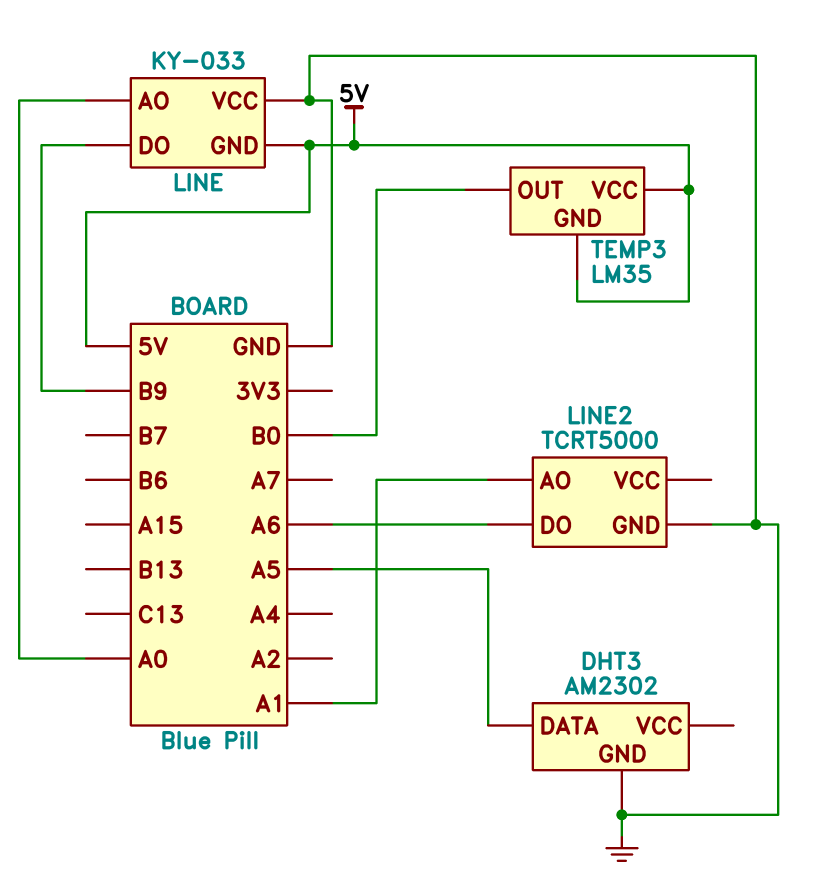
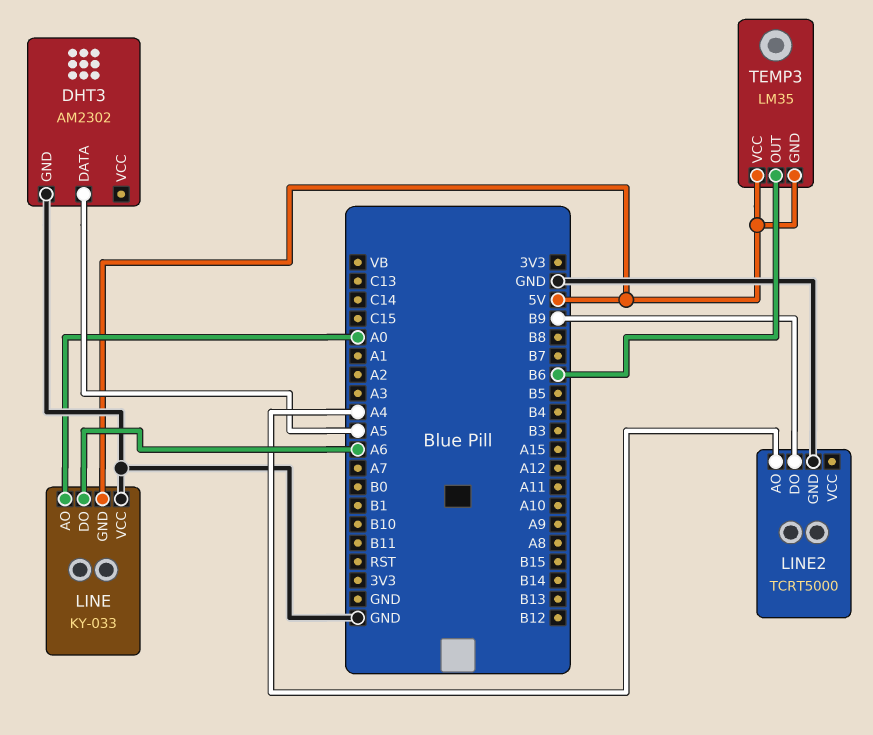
LINE pin DO: B9 -> A6
LINE2 pin AO: A1 -> A4
LINE2 pin DO: A6 -> B9
TEMP3 pin OUT: B0 -> B6

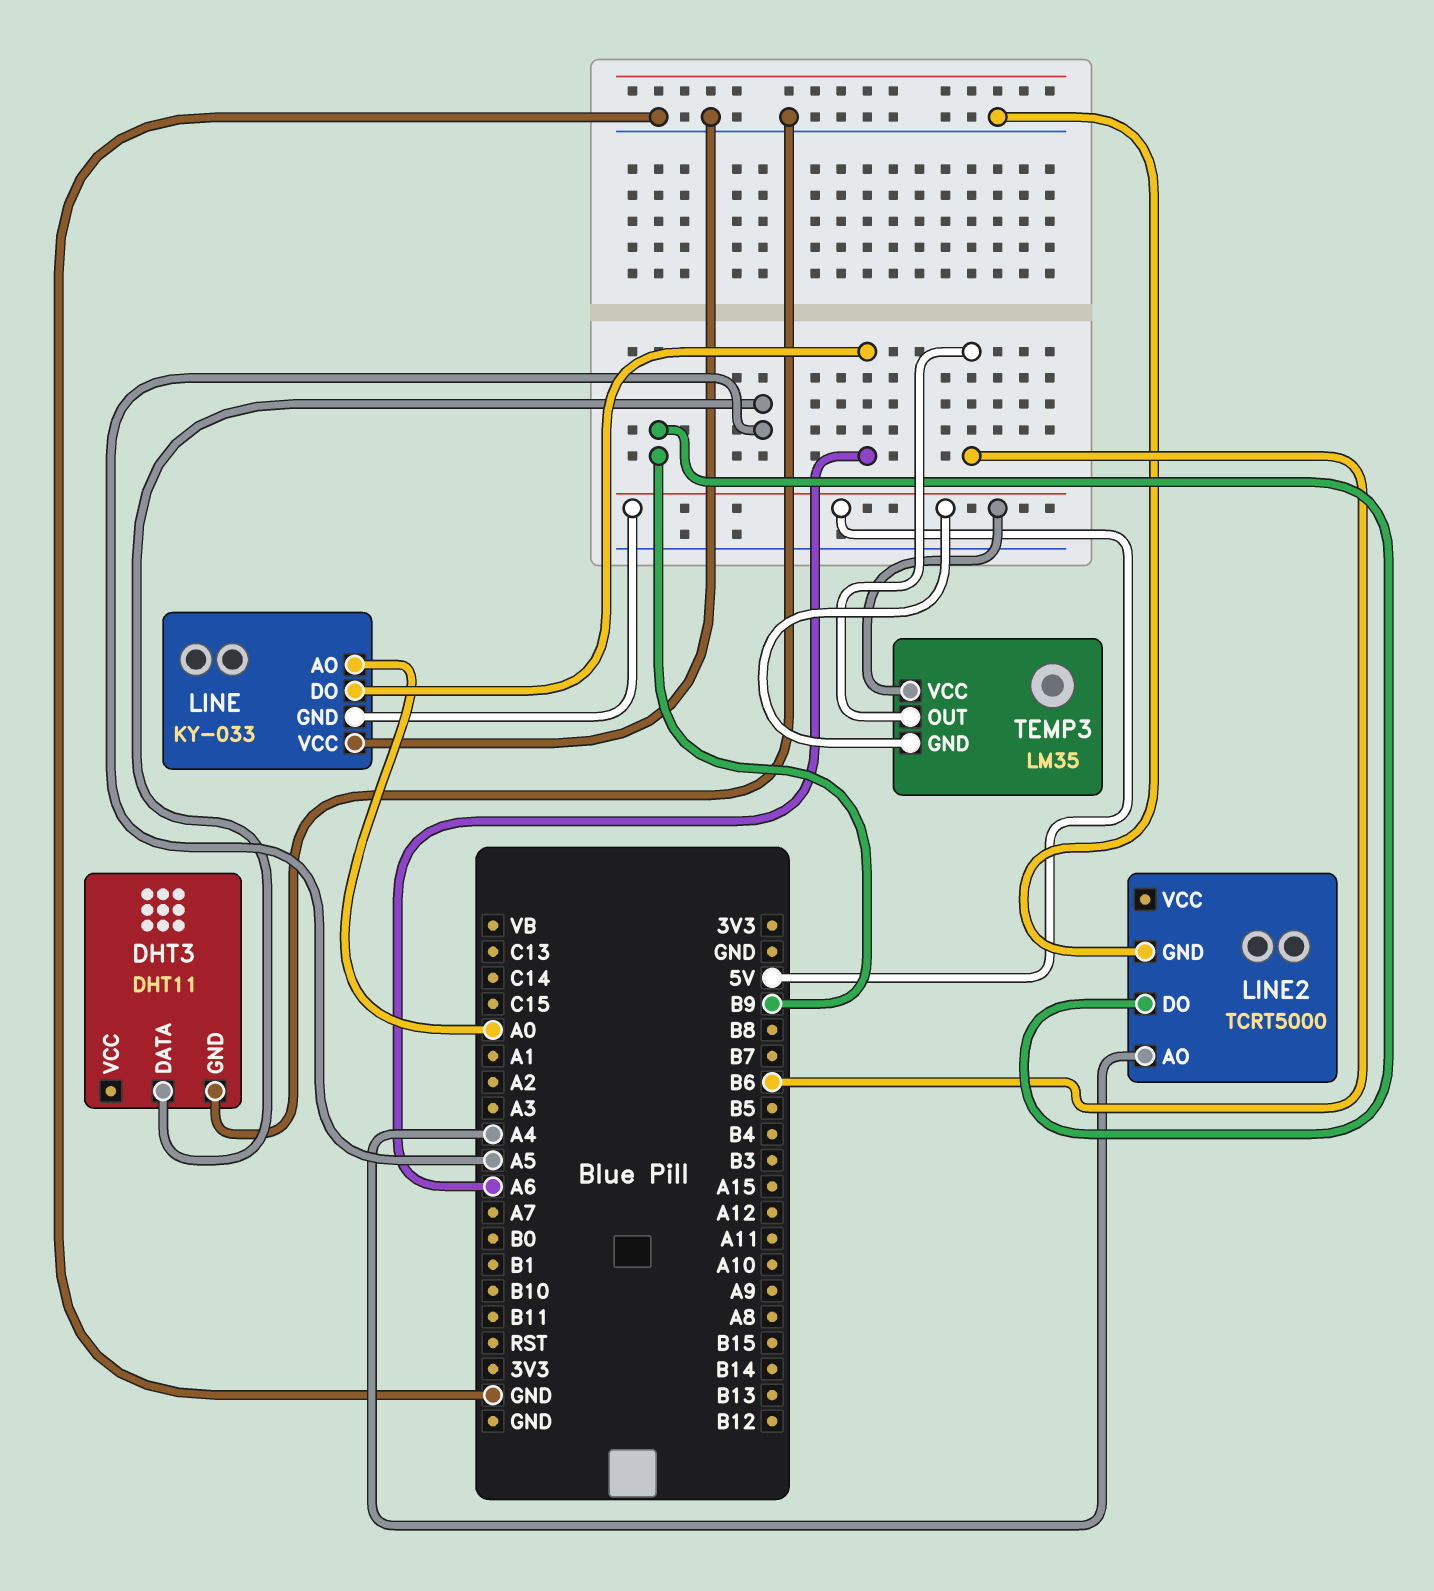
DHT3: AM2302 -> DHT11

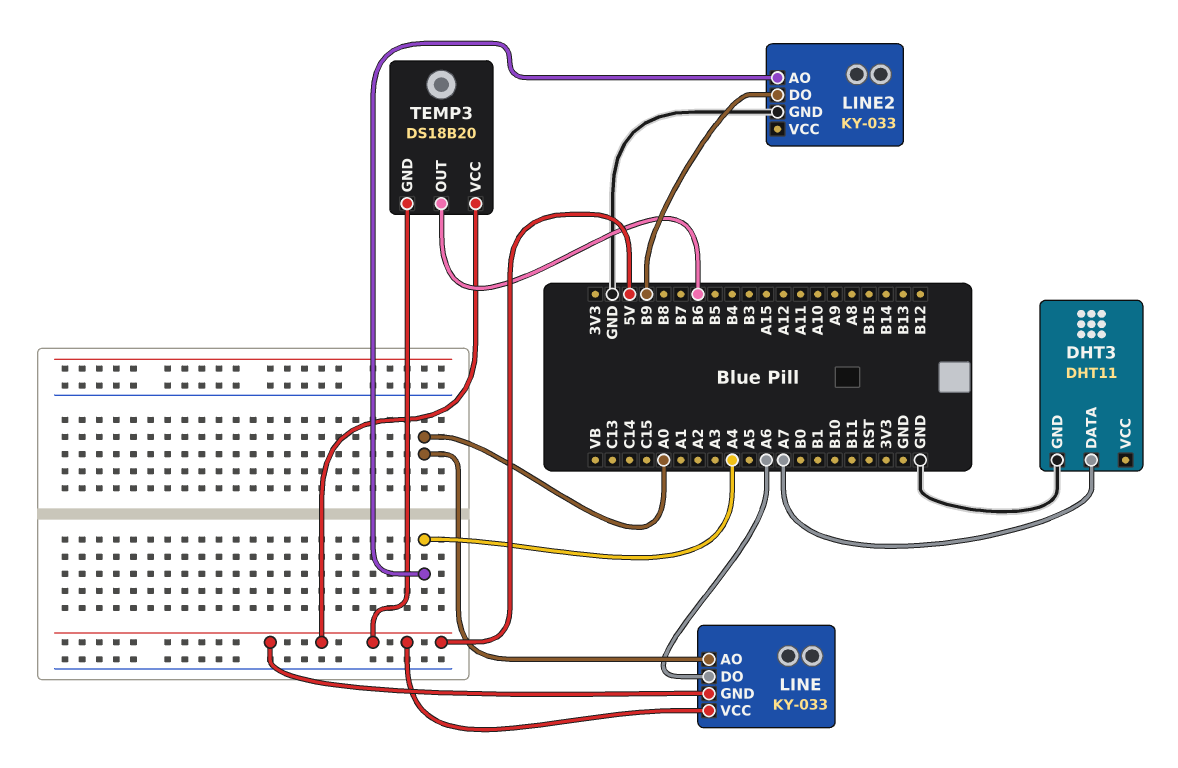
DHT3 pin DATA: A5 -> A7
LINE pin VCC: GND -> 5V
LINE2: TCRT5000 -> KY-033
TEMP3: LM35 -> DS18B20

